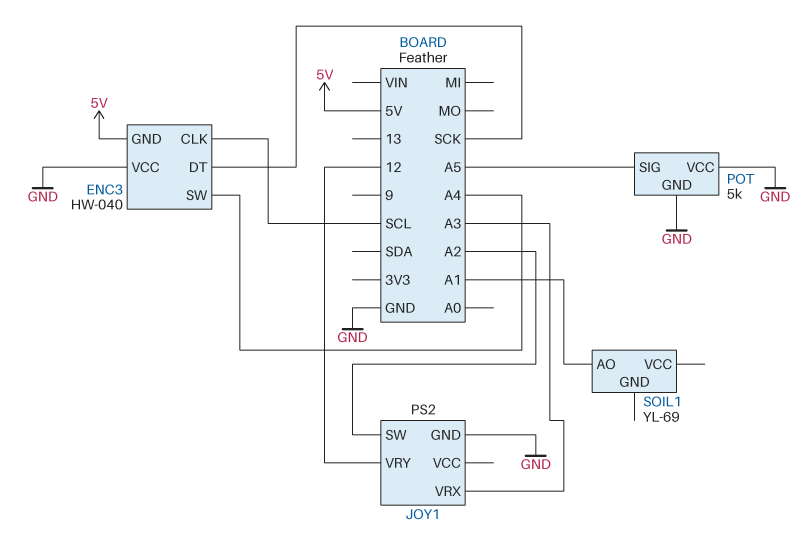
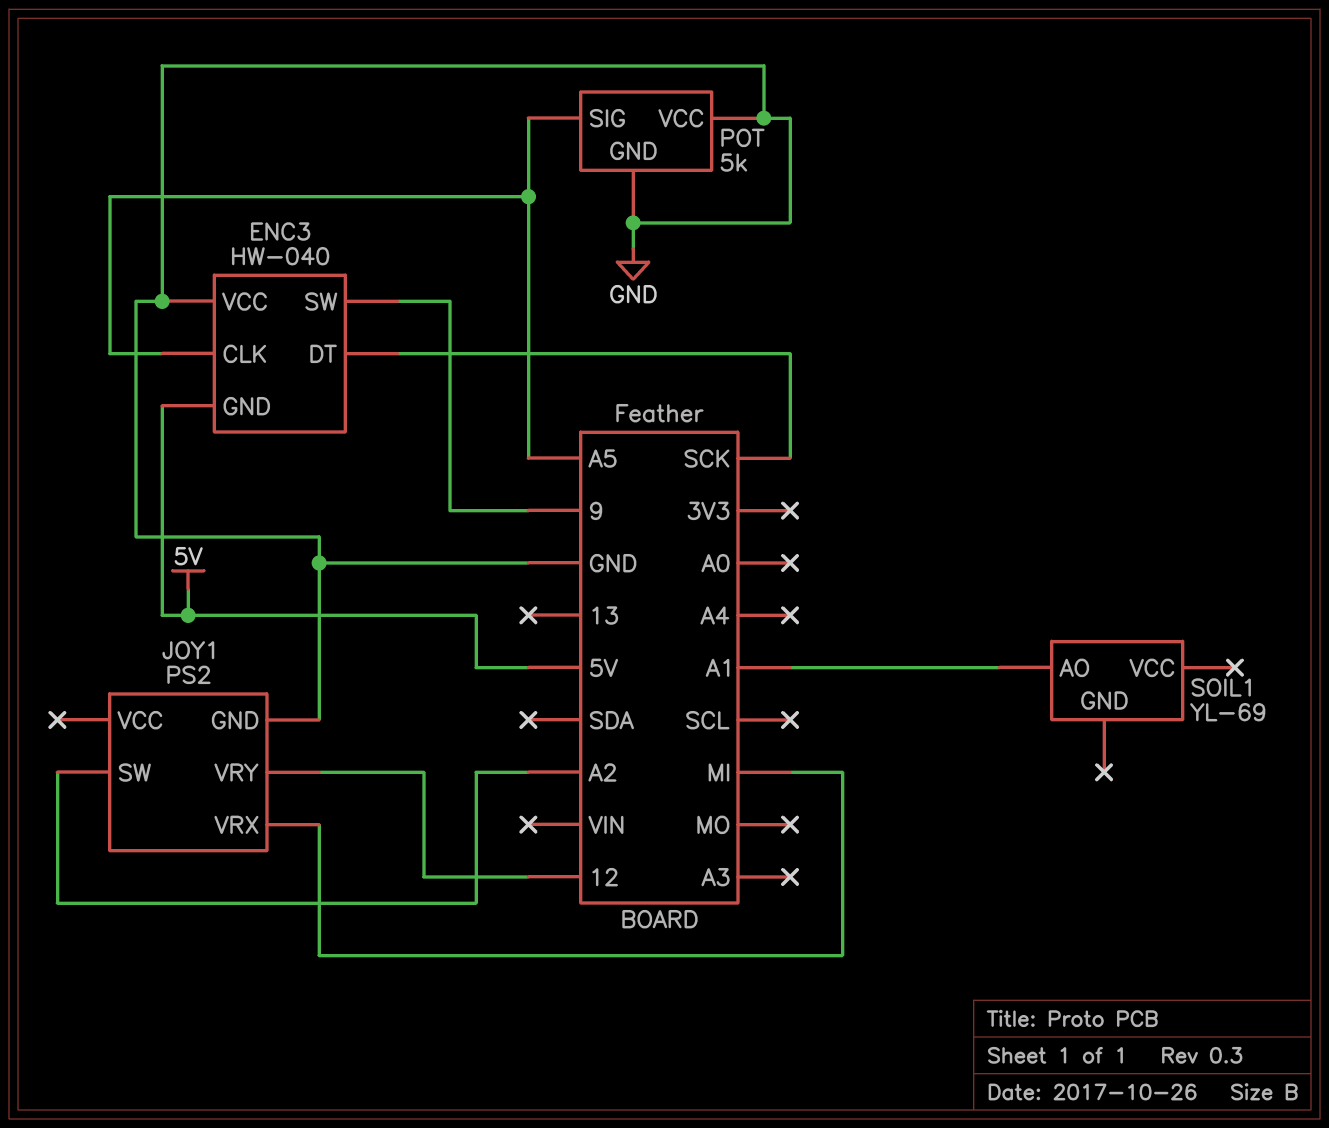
ENC3 pin CLK: SCL -> A5
ENC3 pin SW: A4 -> 9
JOY1 pin VRX: A3 -> MI

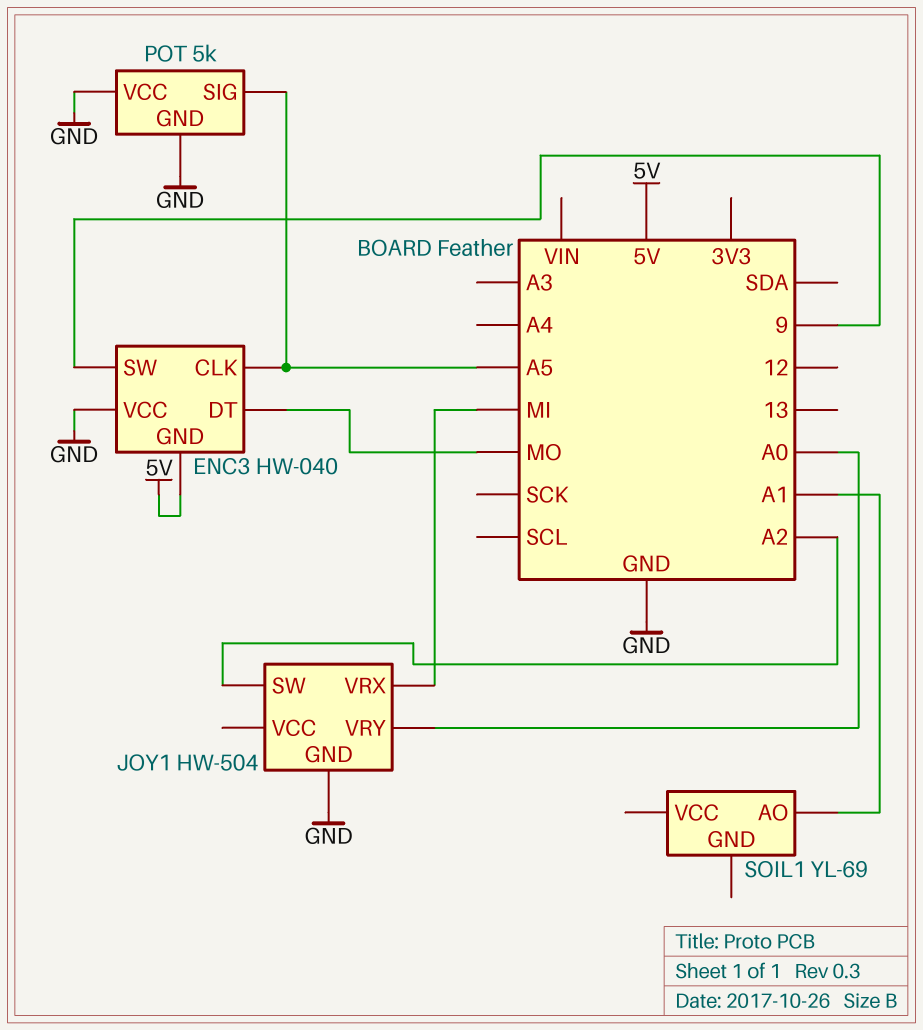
ENC3 pin DT: SCK -> MO
JOY1: PS2 -> HW-504
JOY1 pin VRY: 12 -> A0

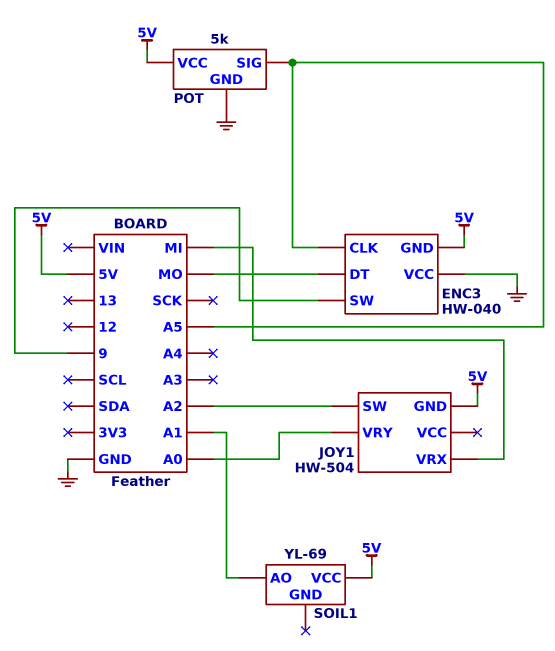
JOY1 pin GND: GND -> 5V
POT pin VCC: GND -> 5V
SOIL1 pin VCC: none -> 5V

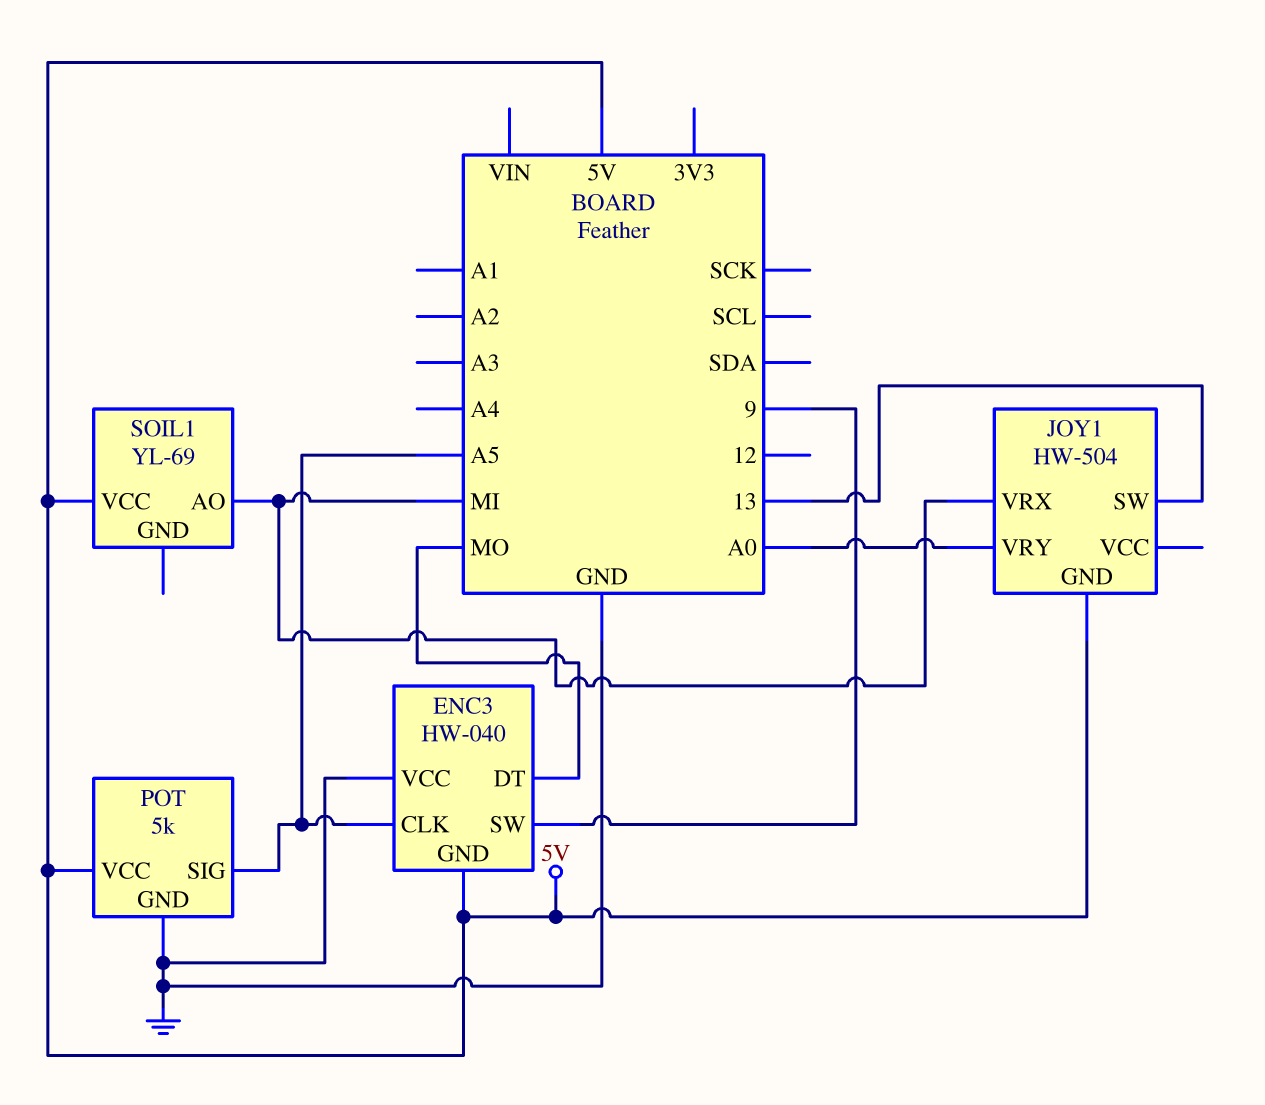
JOY1 pin SW: A2 -> 13
SOIL1 pin AO: A1 -> MI

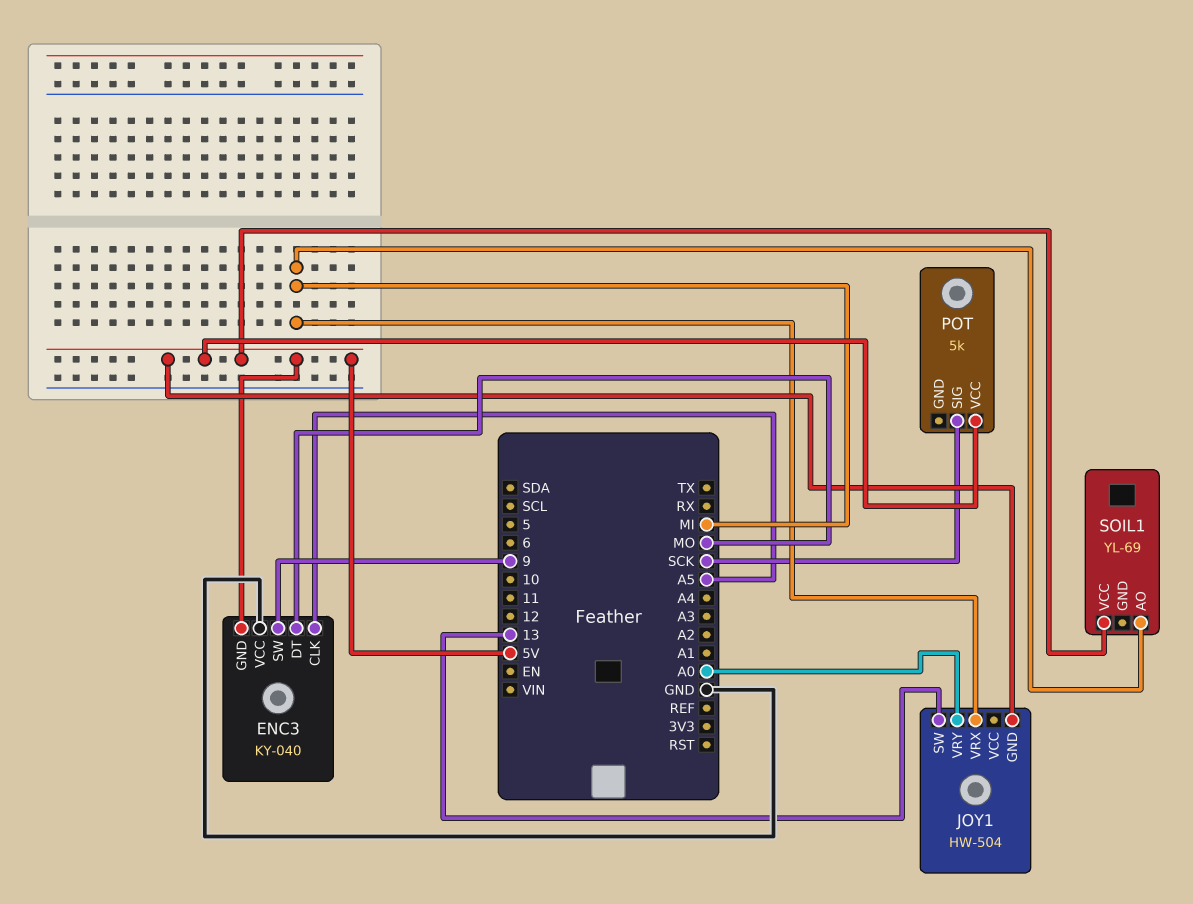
ENC3: HW-040 -> KY-040
POT pin GND: GND -> none
POT pin SIG: A5 -> SCK

